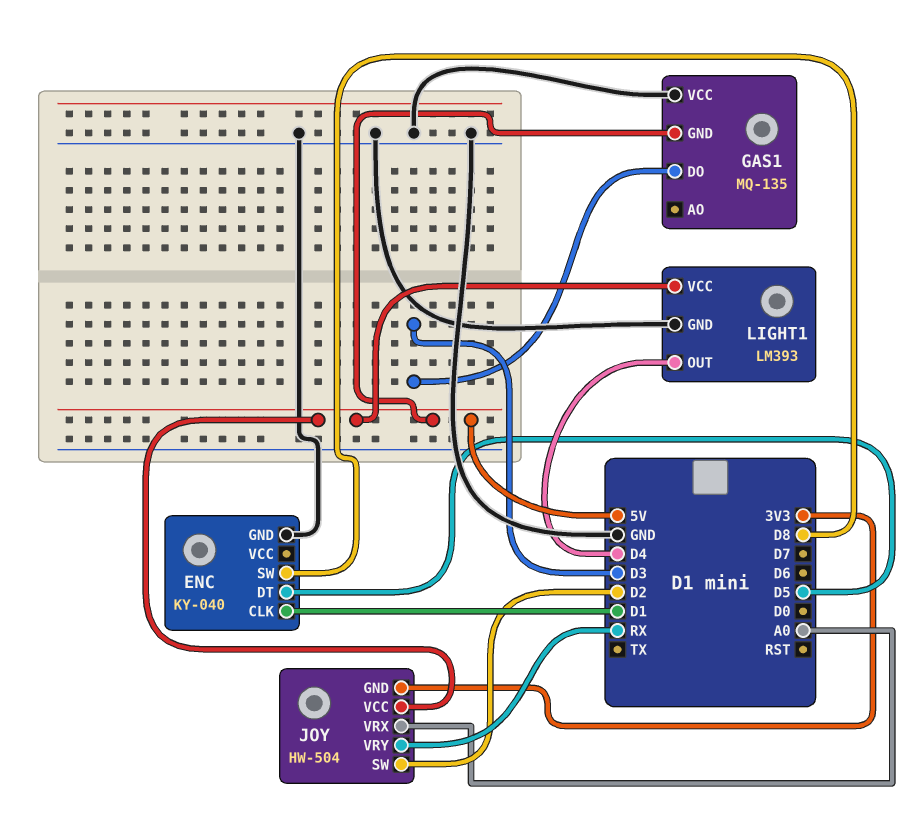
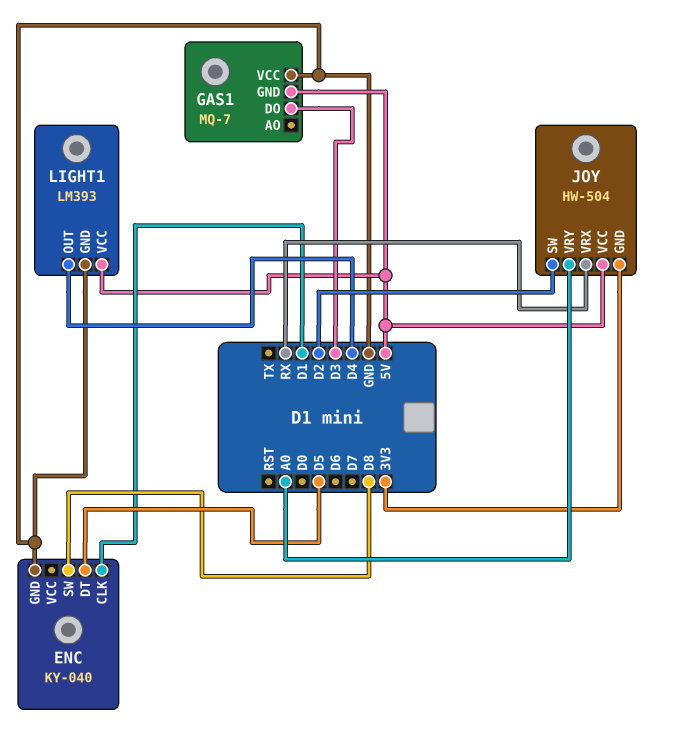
GAS1: MQ-135 -> MQ-7
JOY pin VRX: A0 -> RX
JOY pin VRY: RX -> A0

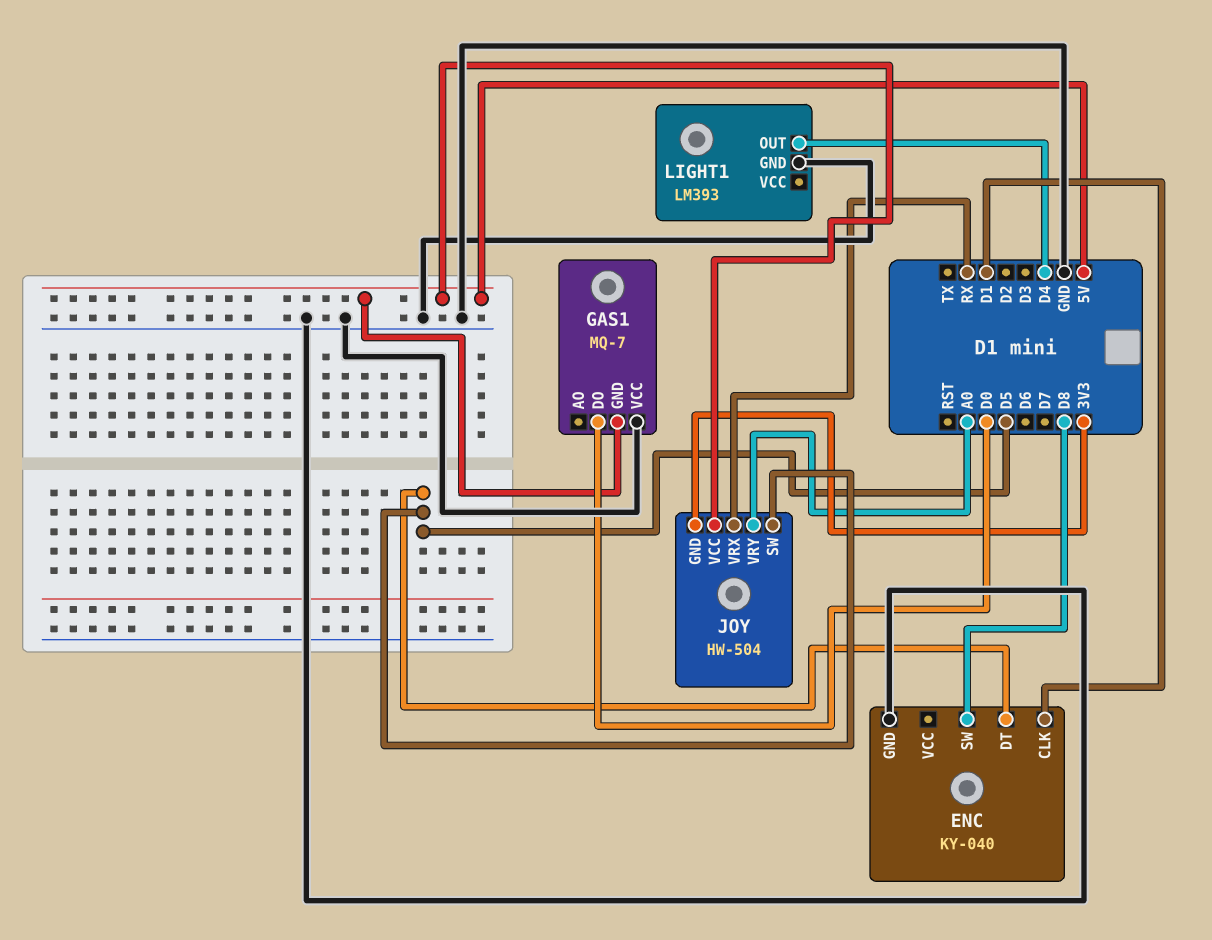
GAS1 pin DO: D3 -> D0
JOY pin SW: D2 -> D5
LIGHT1 pin VCC: 5V -> none

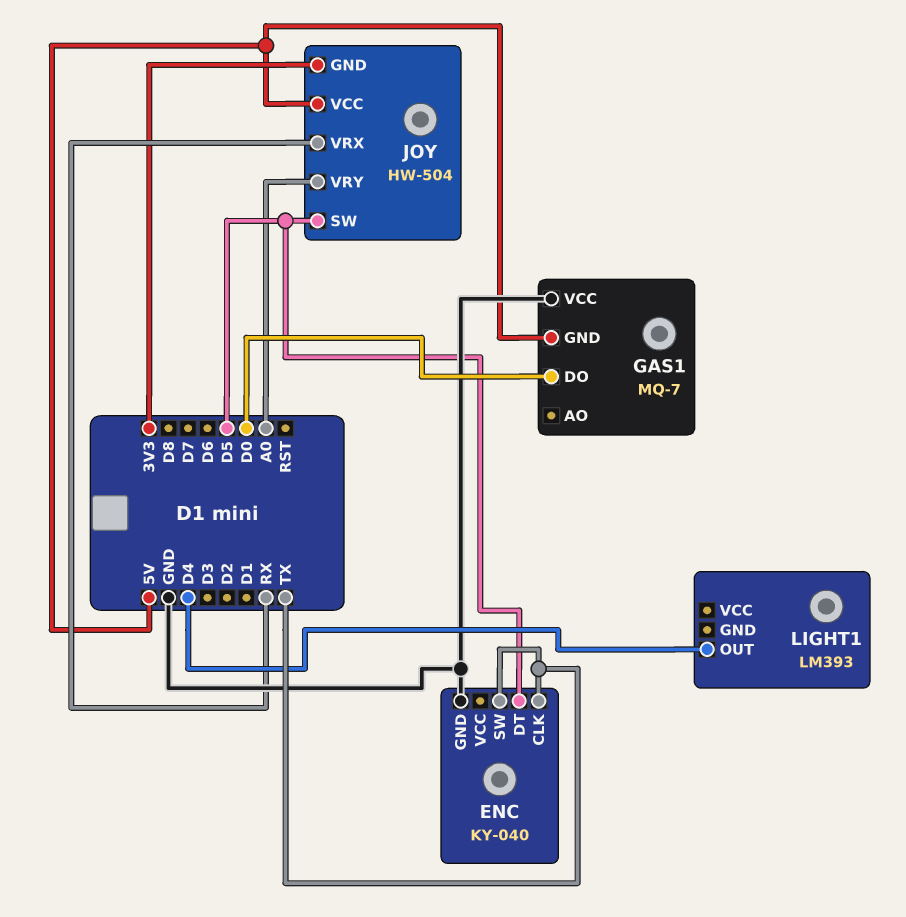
ENC pin CLK: D1 -> TX
ENC pin SW: D8 -> TX
LIGHT1 pin GND: GND -> none

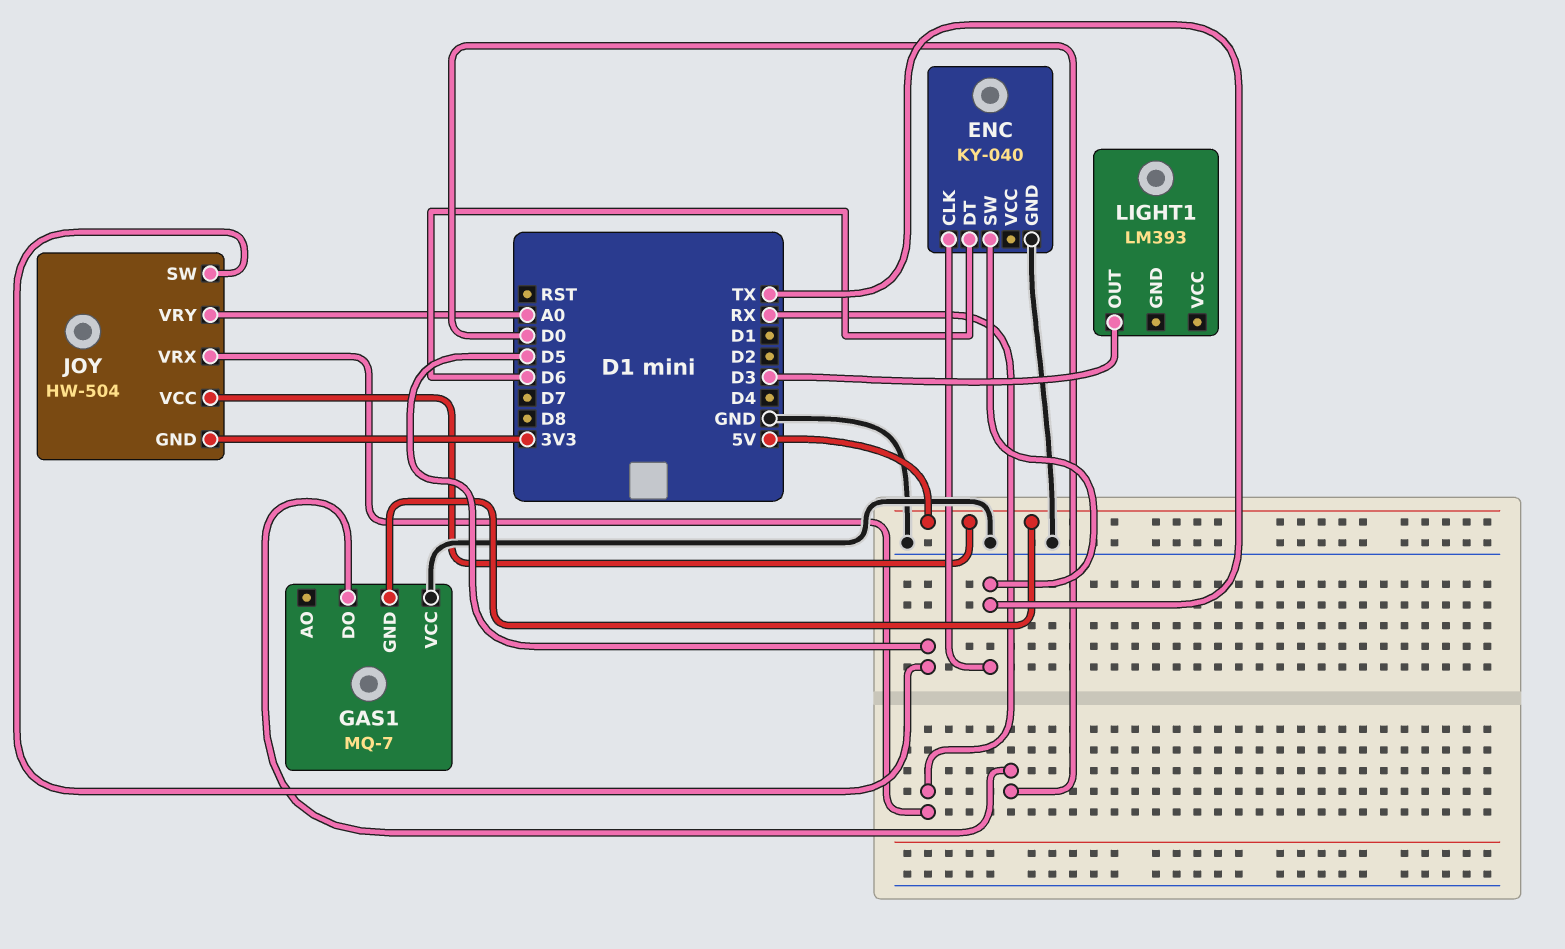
ENC pin DT: D5 -> D6
LIGHT1 pin OUT: D4 -> D3

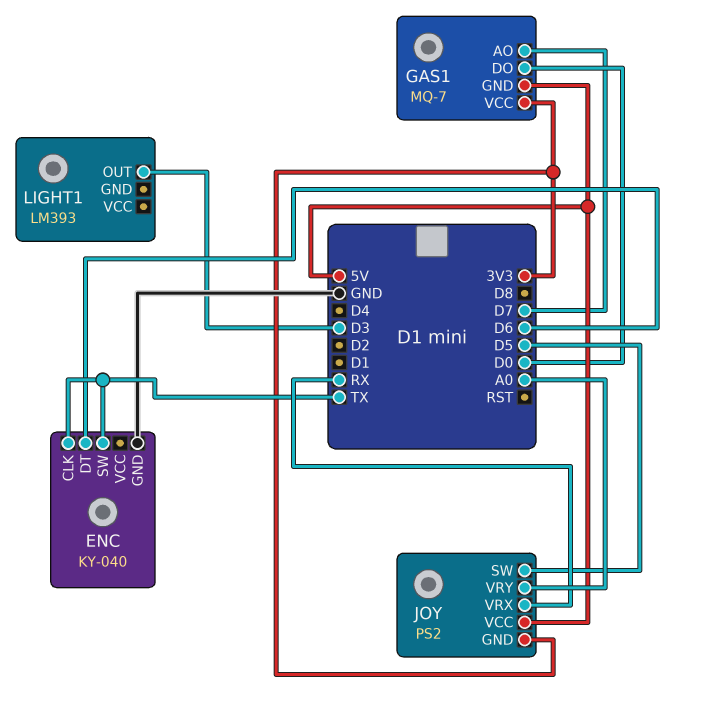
GAS1 pin AO: none -> D7
GAS1 pin VCC: GND -> 3V3
JOY: HW-504 -> PS2

